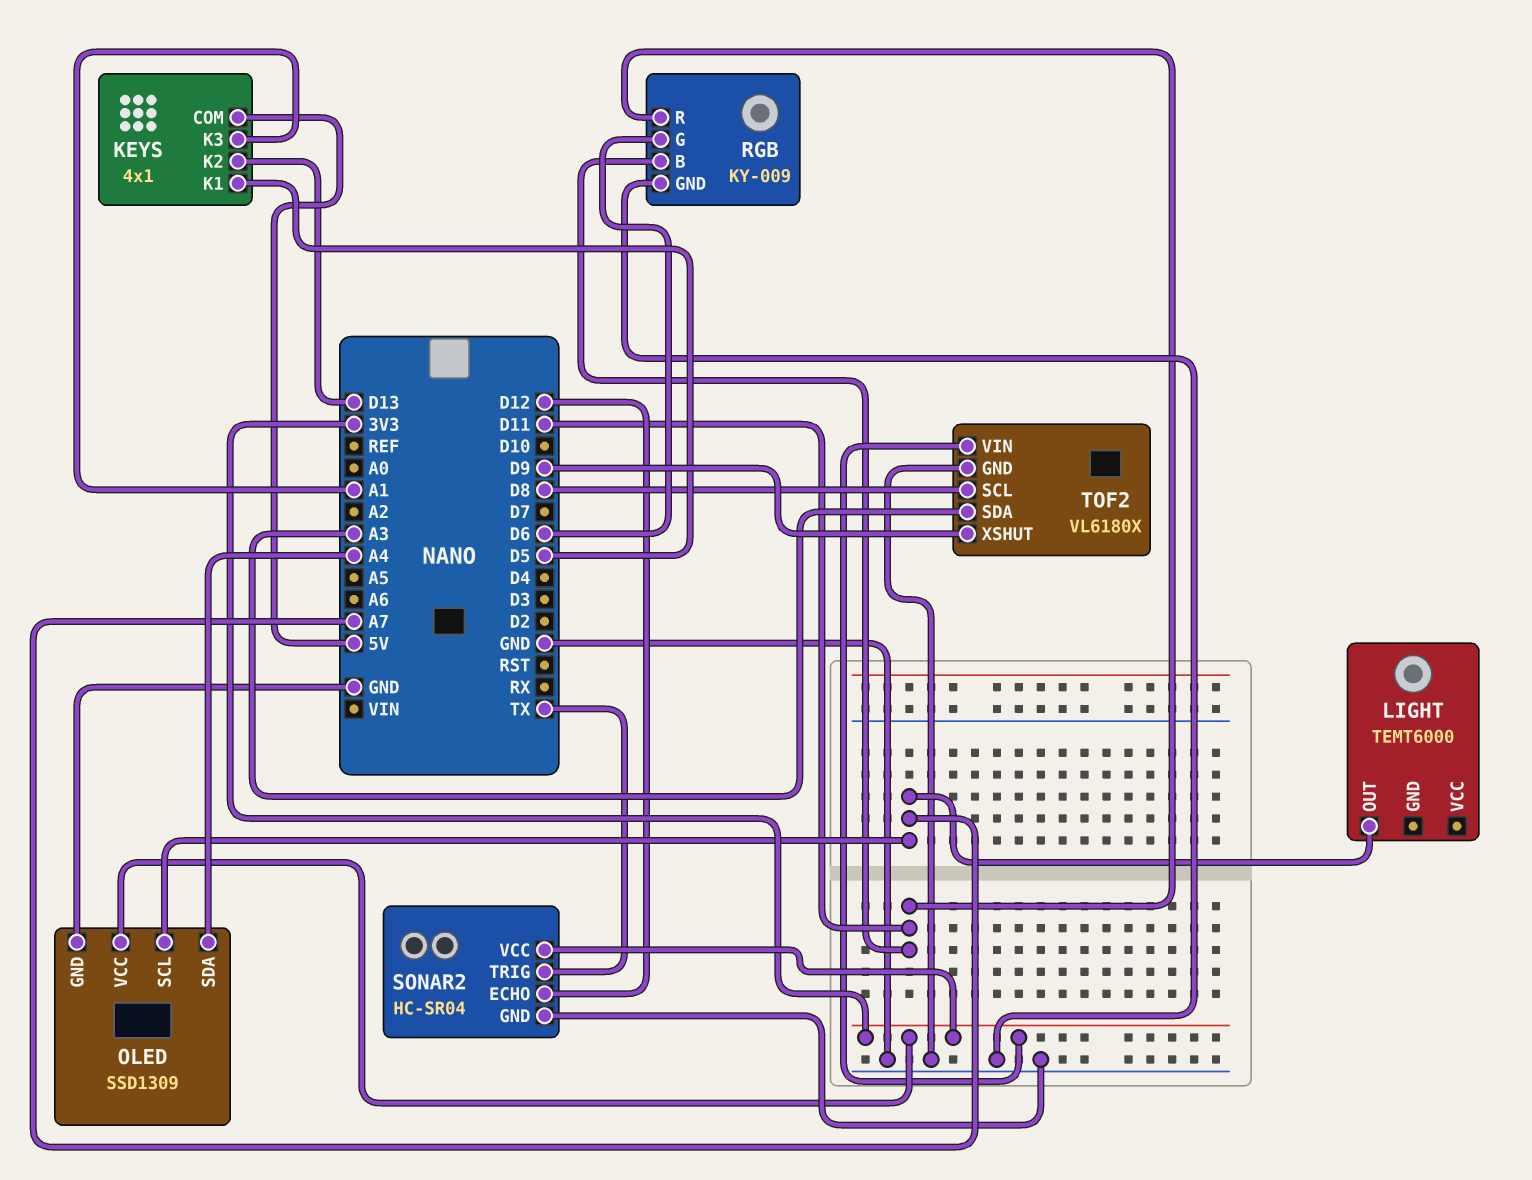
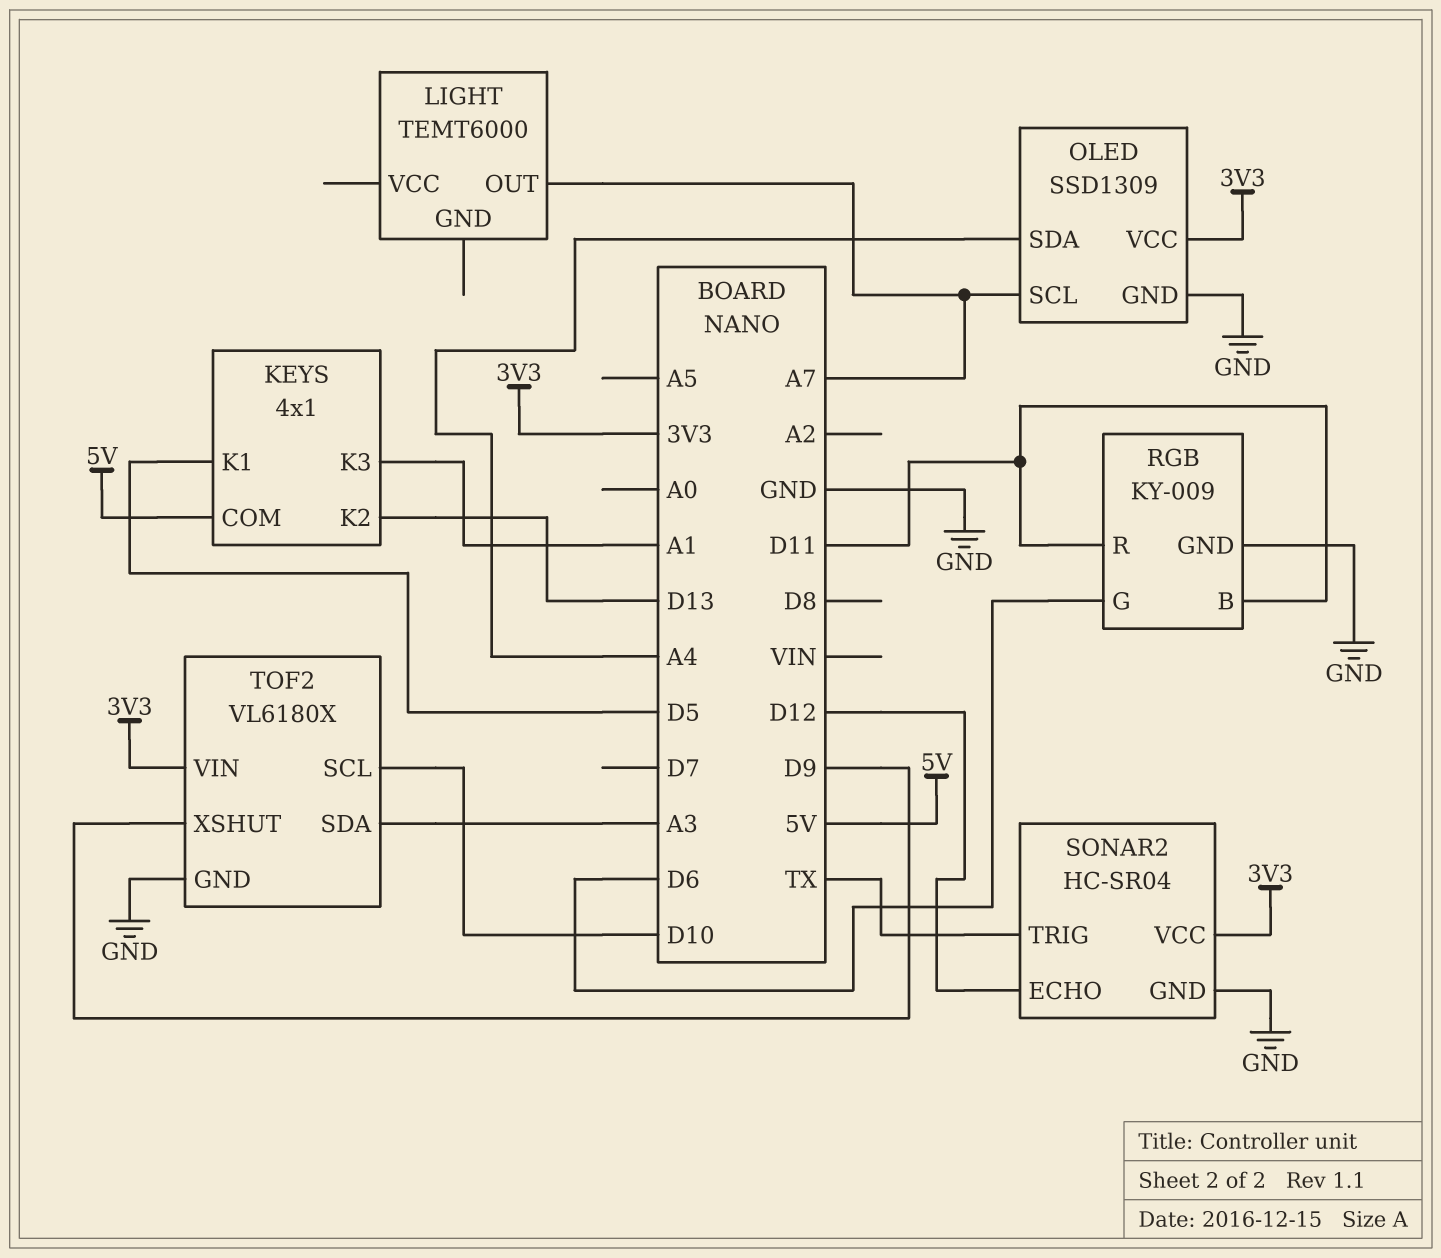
TOF2 pin SCL: D8 -> D10

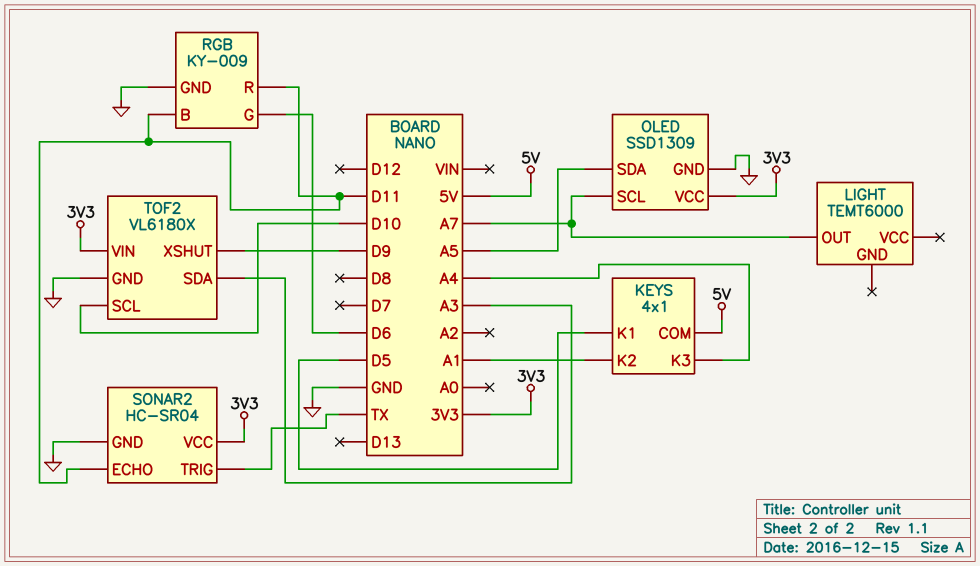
KEYS pin K2: D13 -> A1
KEYS pin K3: A1 -> A4
OLED pin SDA: A4 -> A5
SONAR2 pin ECHO: D12 -> D11

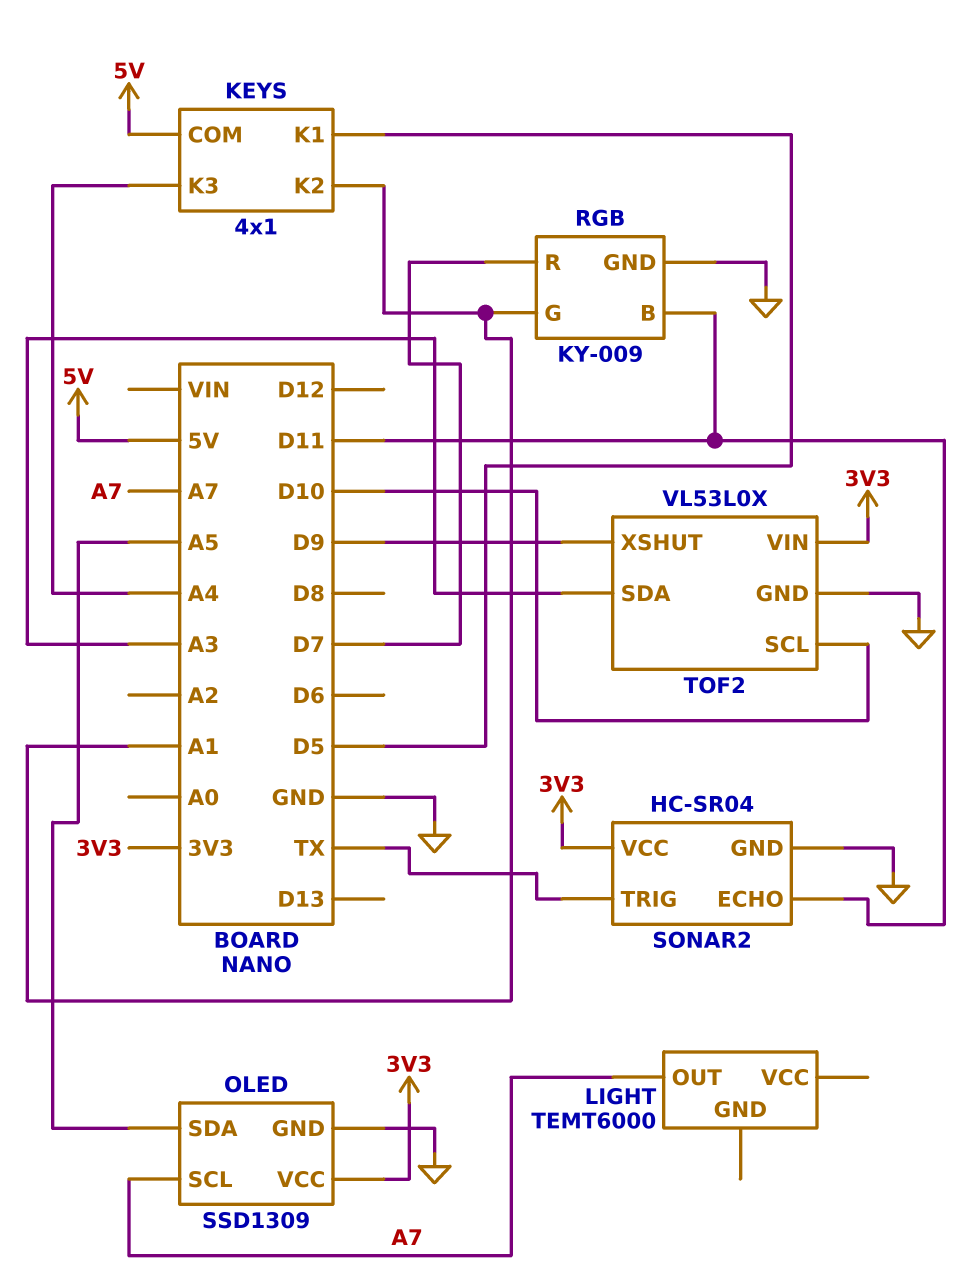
RGB pin G: D6 -> A1
RGB pin R: D11 -> D7
TOF2: VL6180X -> VL53L0X

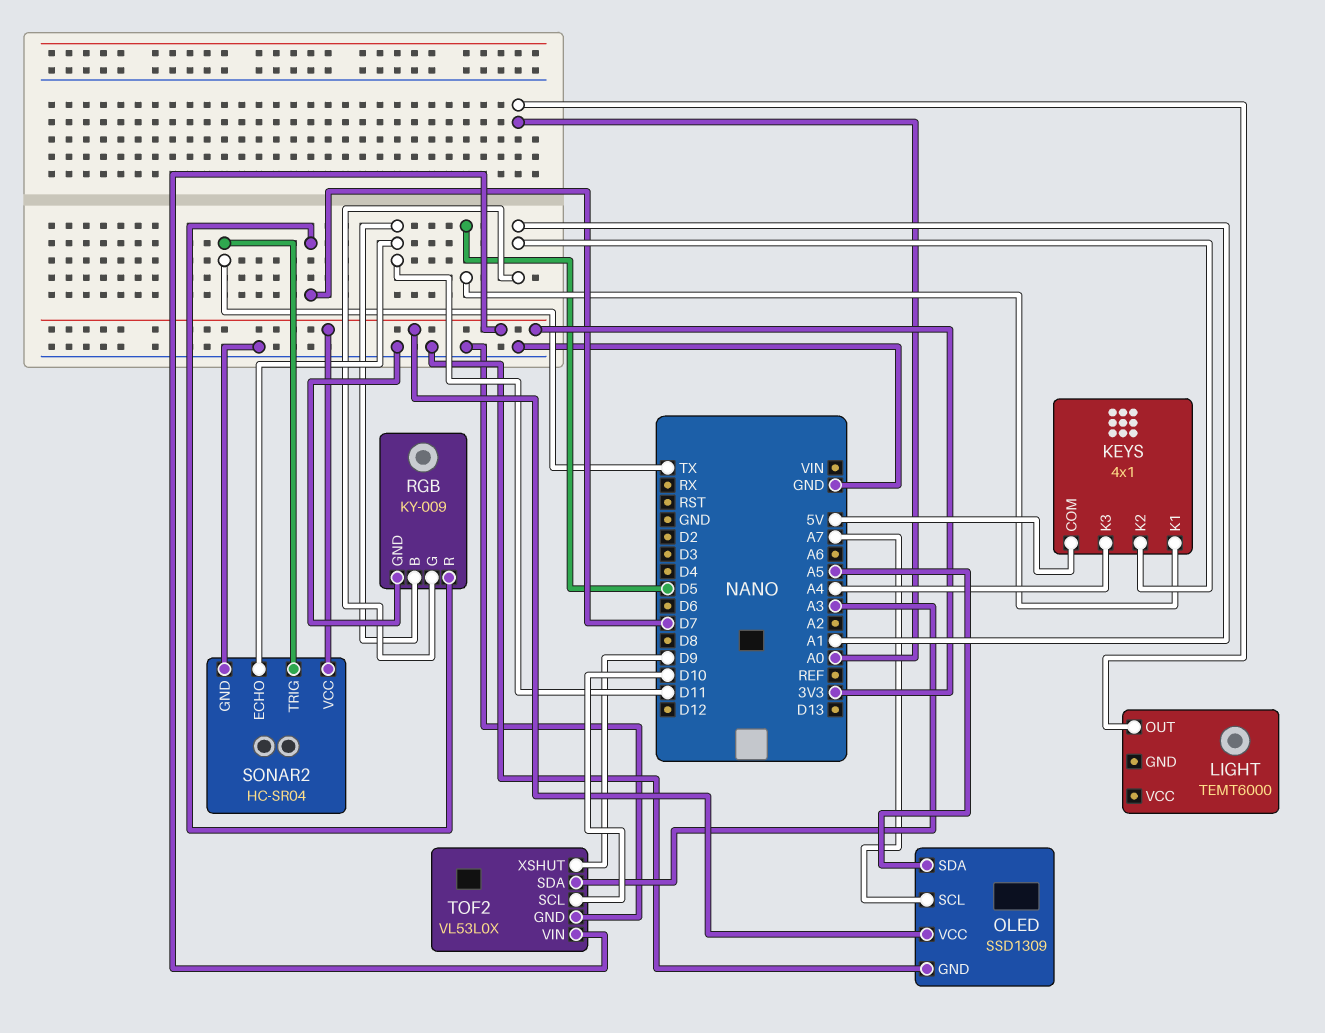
LIGHT pin OUT: A7 -> A0

